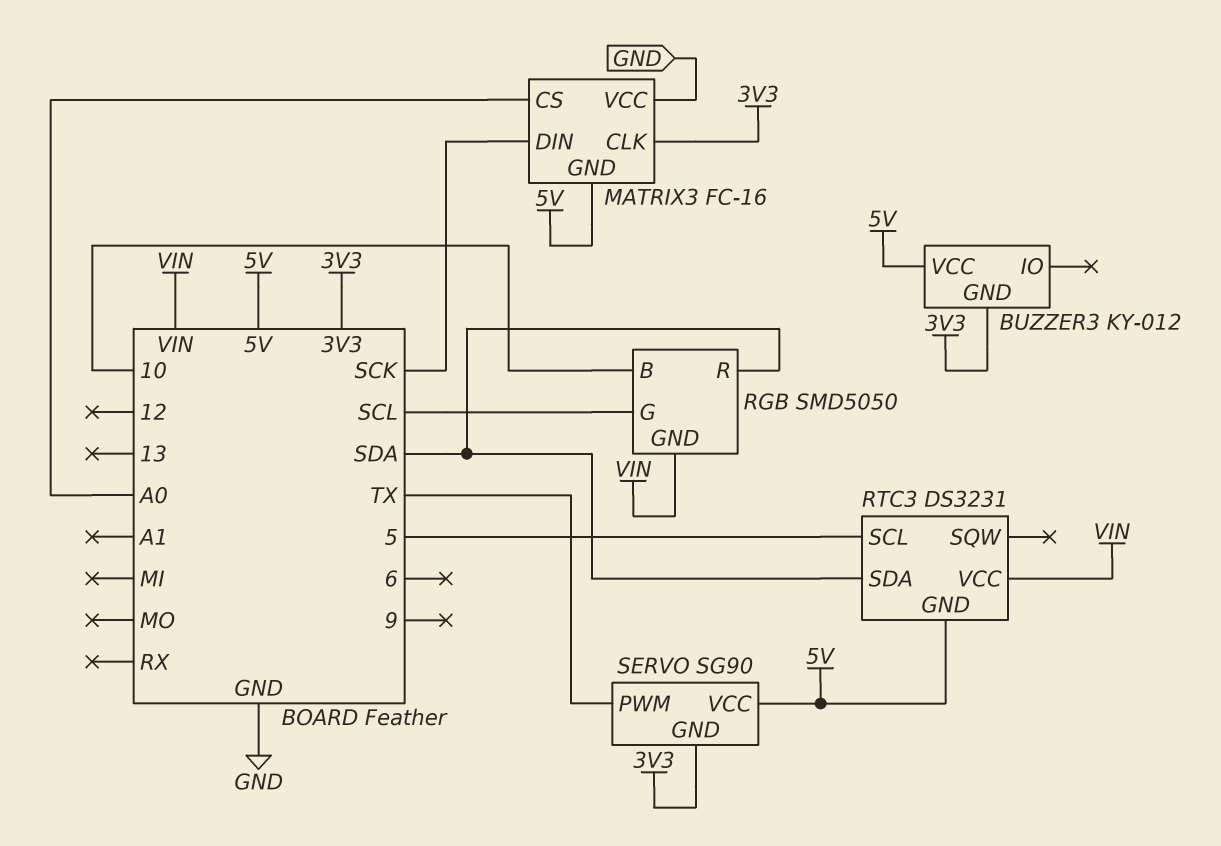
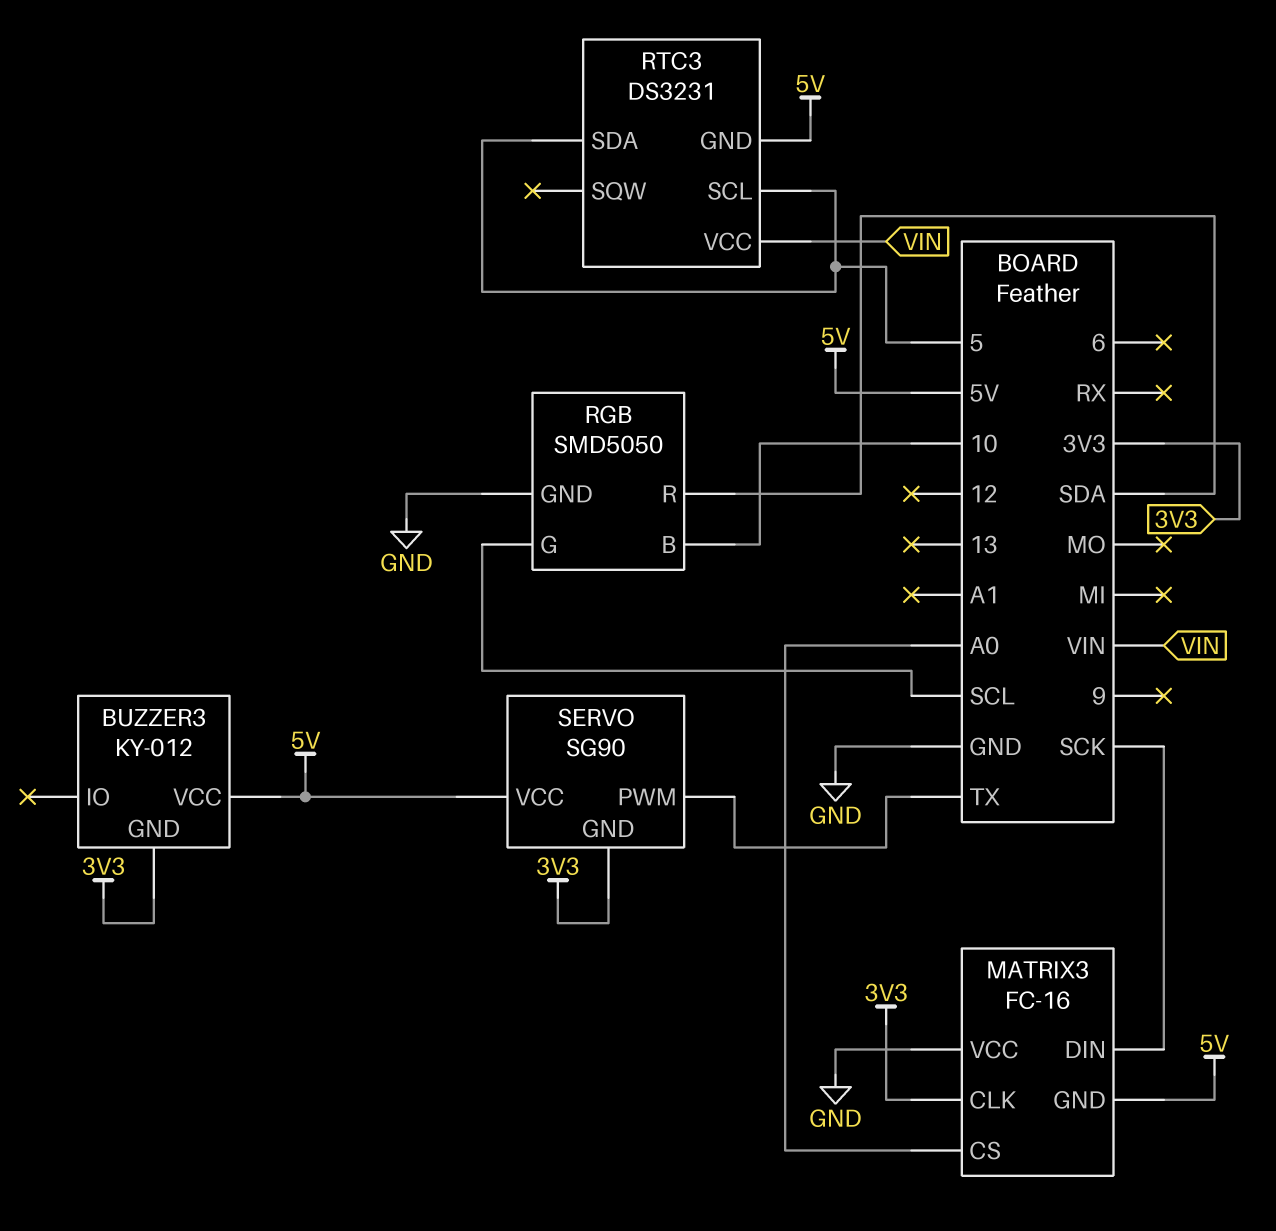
RGB pin GND: VIN -> GND
RTC3 pin SDA: SDA -> 5

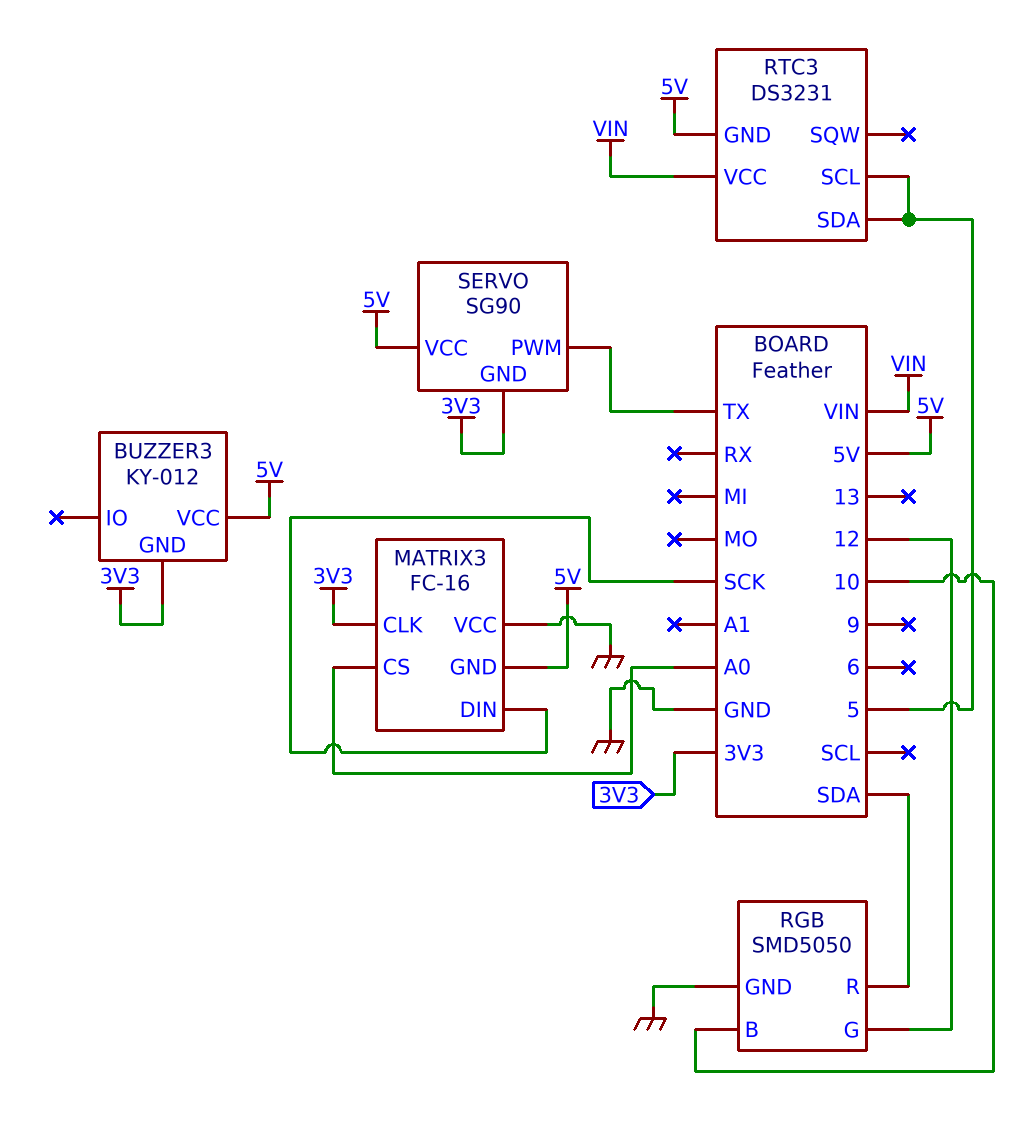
RGB pin G: SCL -> 12

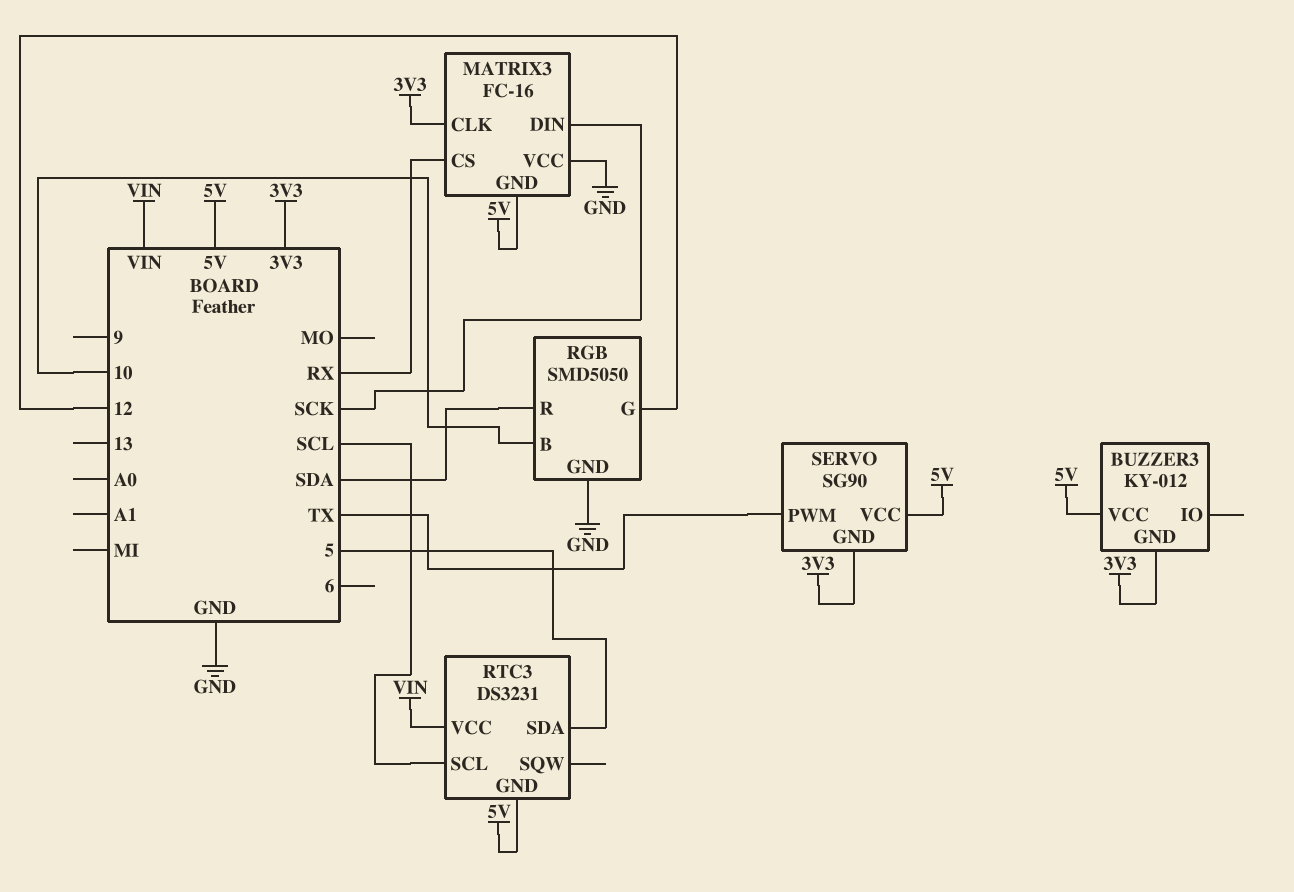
MATRIX3 pin CS: A0 -> RX
RTC3 pin SCL: 5 -> SCL

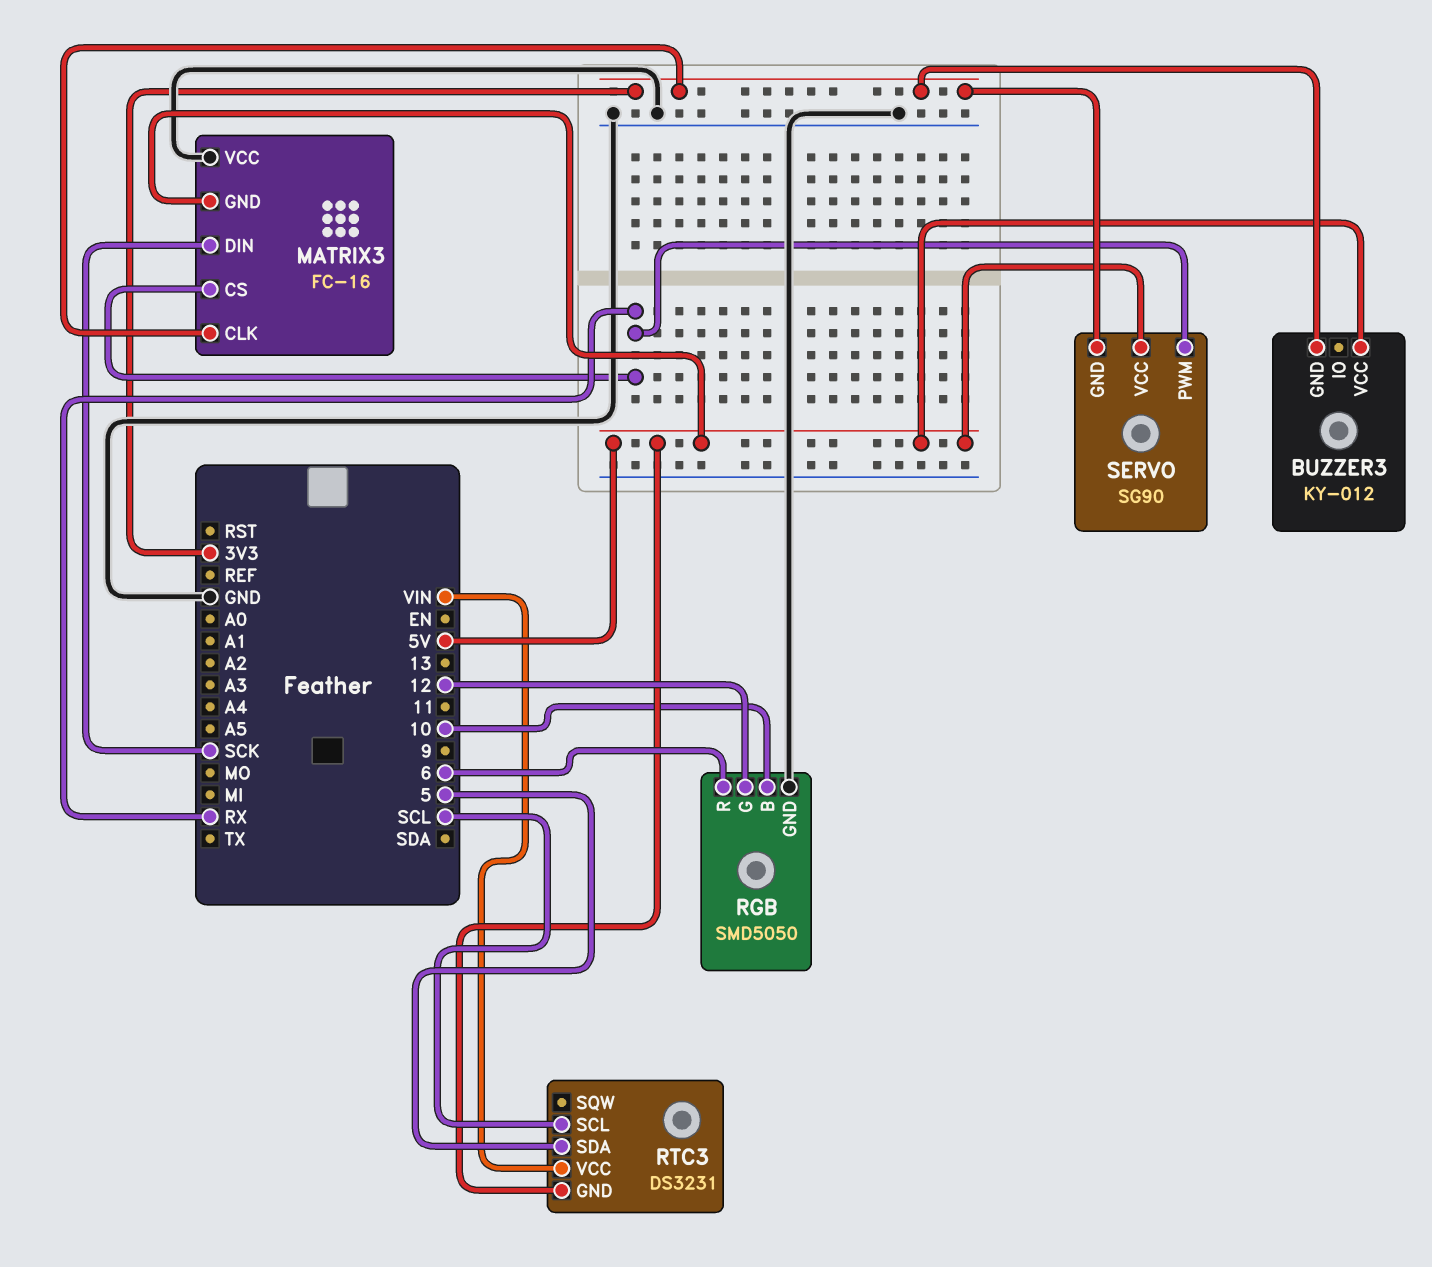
RGB pin R: SDA -> 6
SERVO pin PWM: TX -> RX

